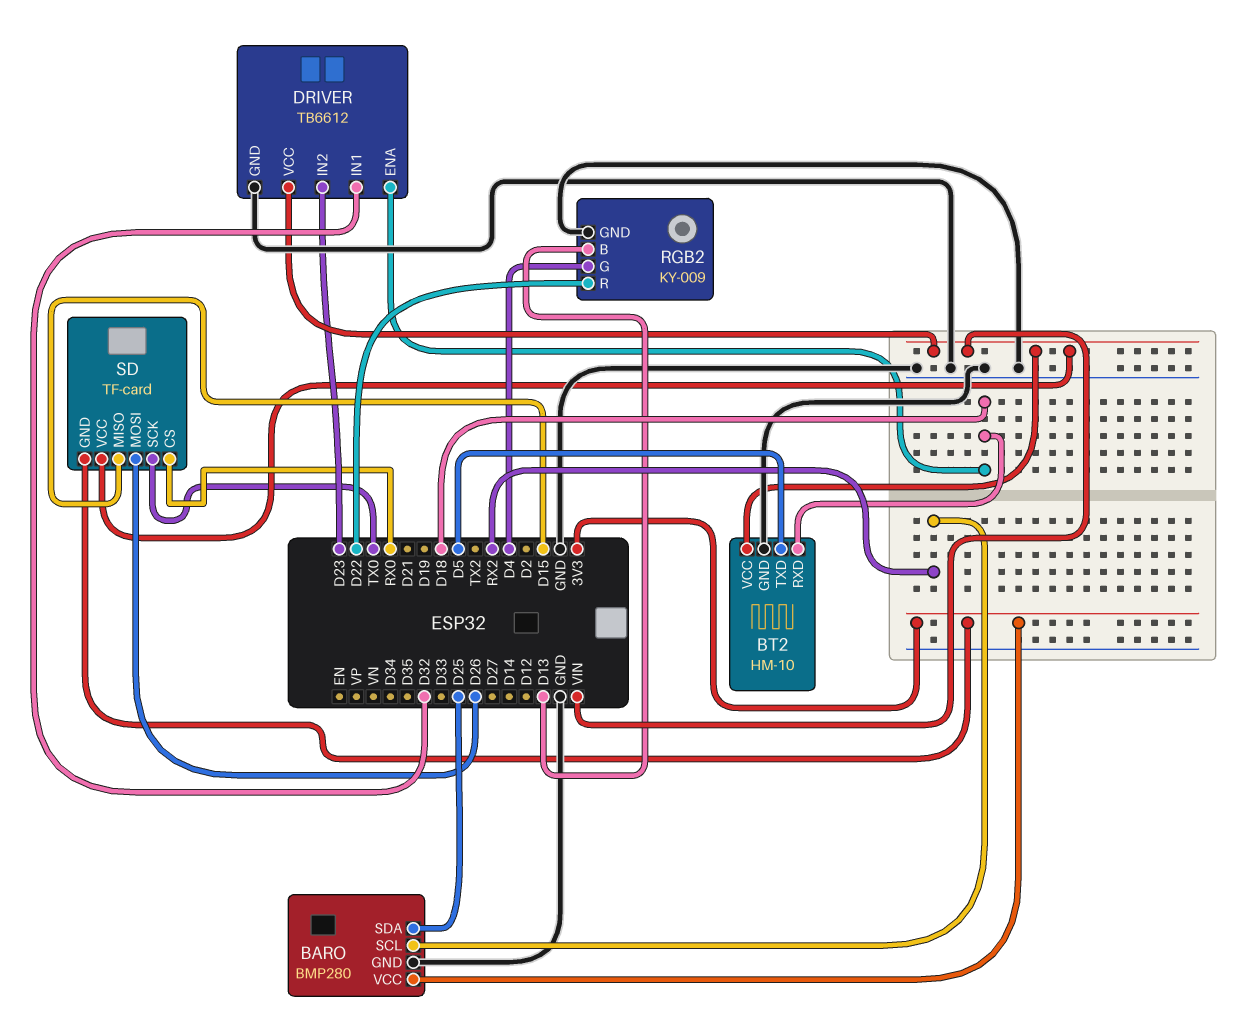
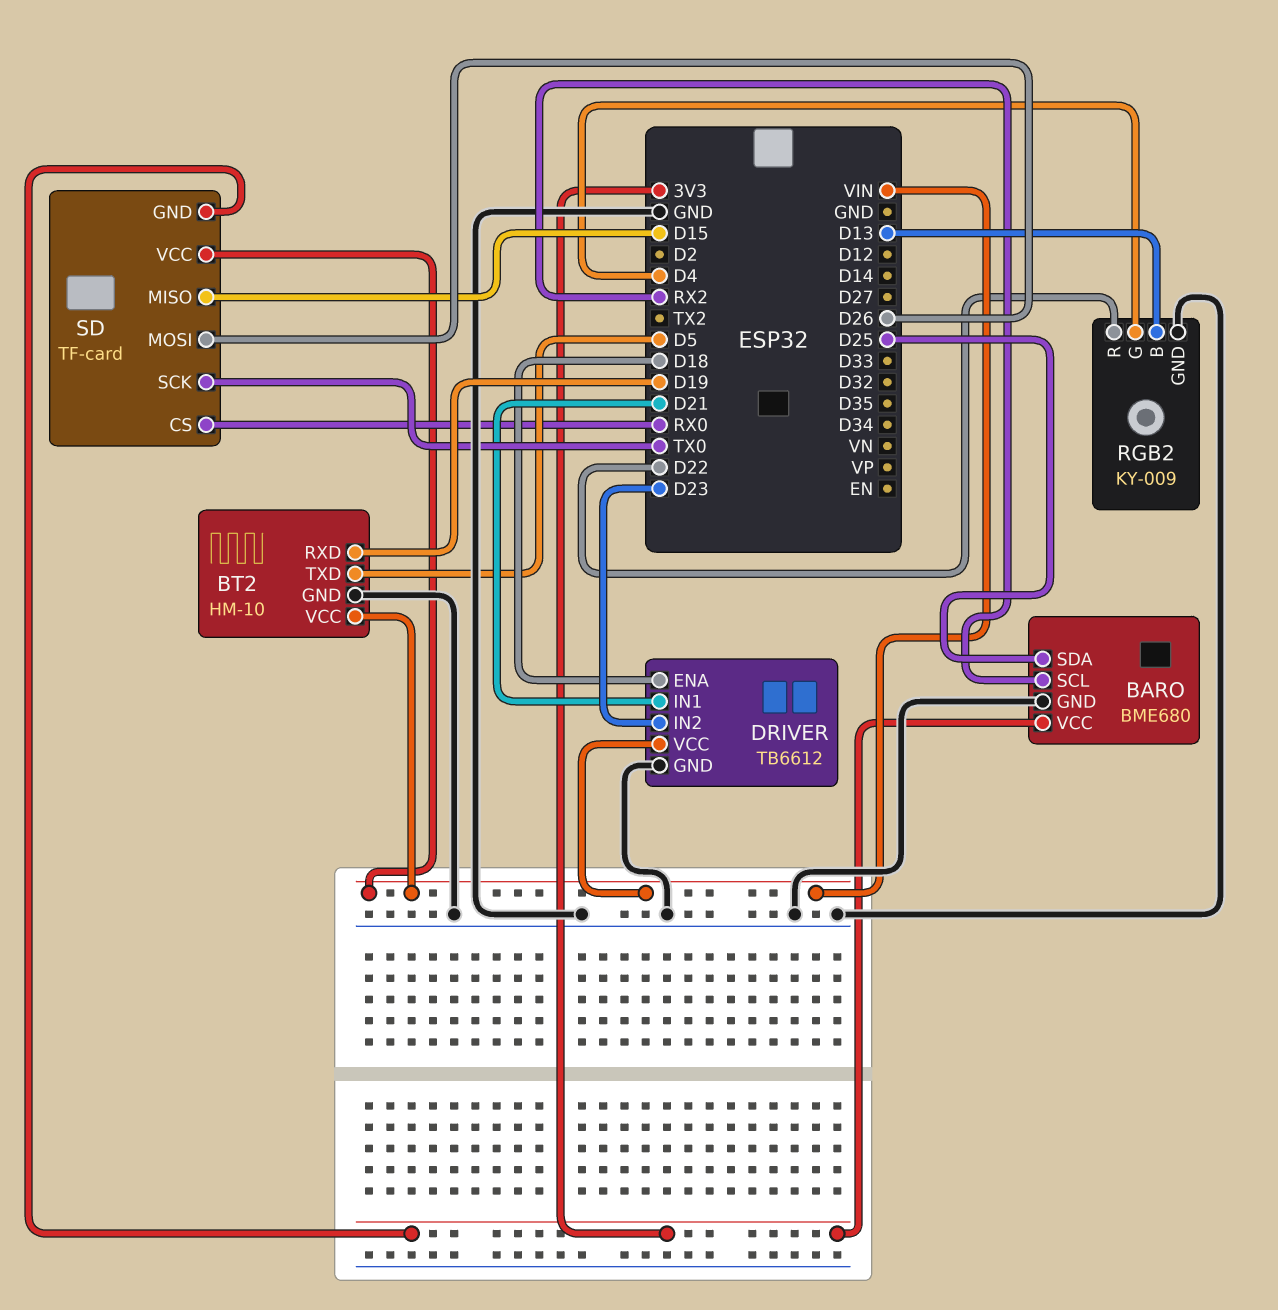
BARO: BMP280 -> BME680
BT2 pin RXD: D18 -> D19
DRIVER pin IN1: D32 -> D21

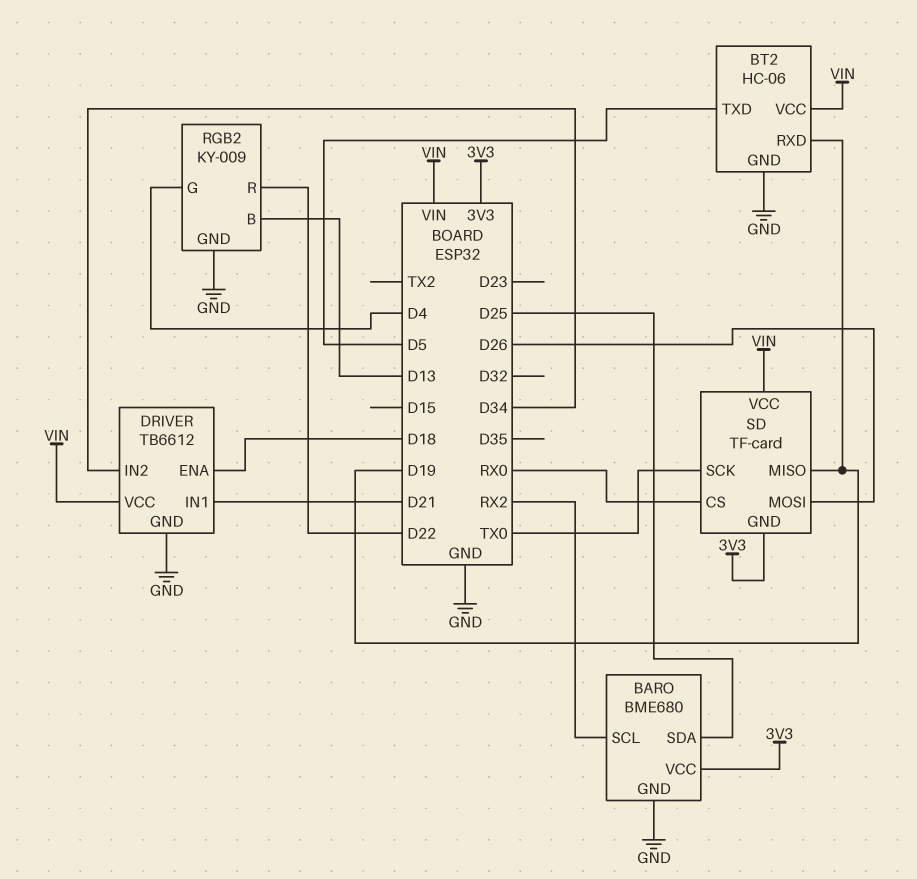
BT2: HM-10 -> HC-06
DRIVER pin IN2: D23 -> D34
SD pin MISO: D15 -> D19

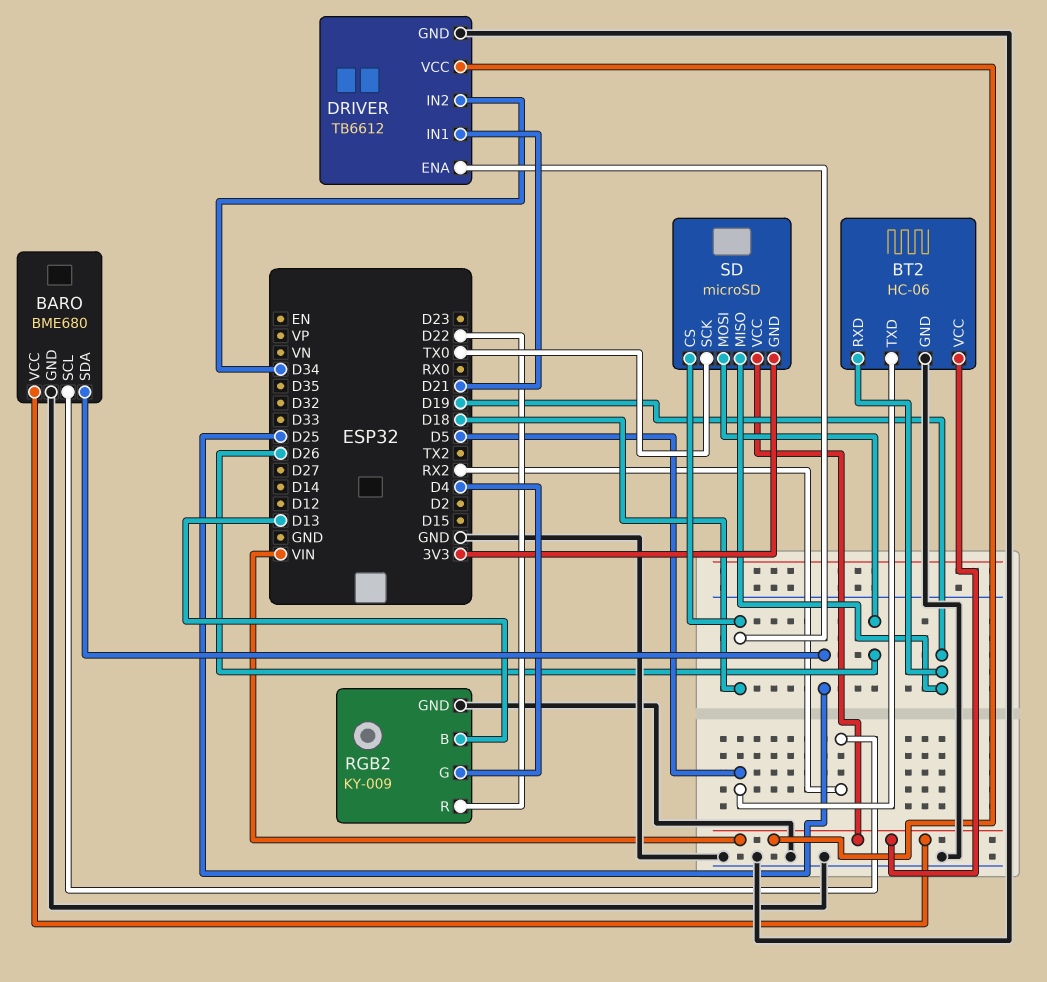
BARO pin VCC: 3V3 -> VIN
SD: TF-card -> microSD
SD pin CS: RX0 -> D18

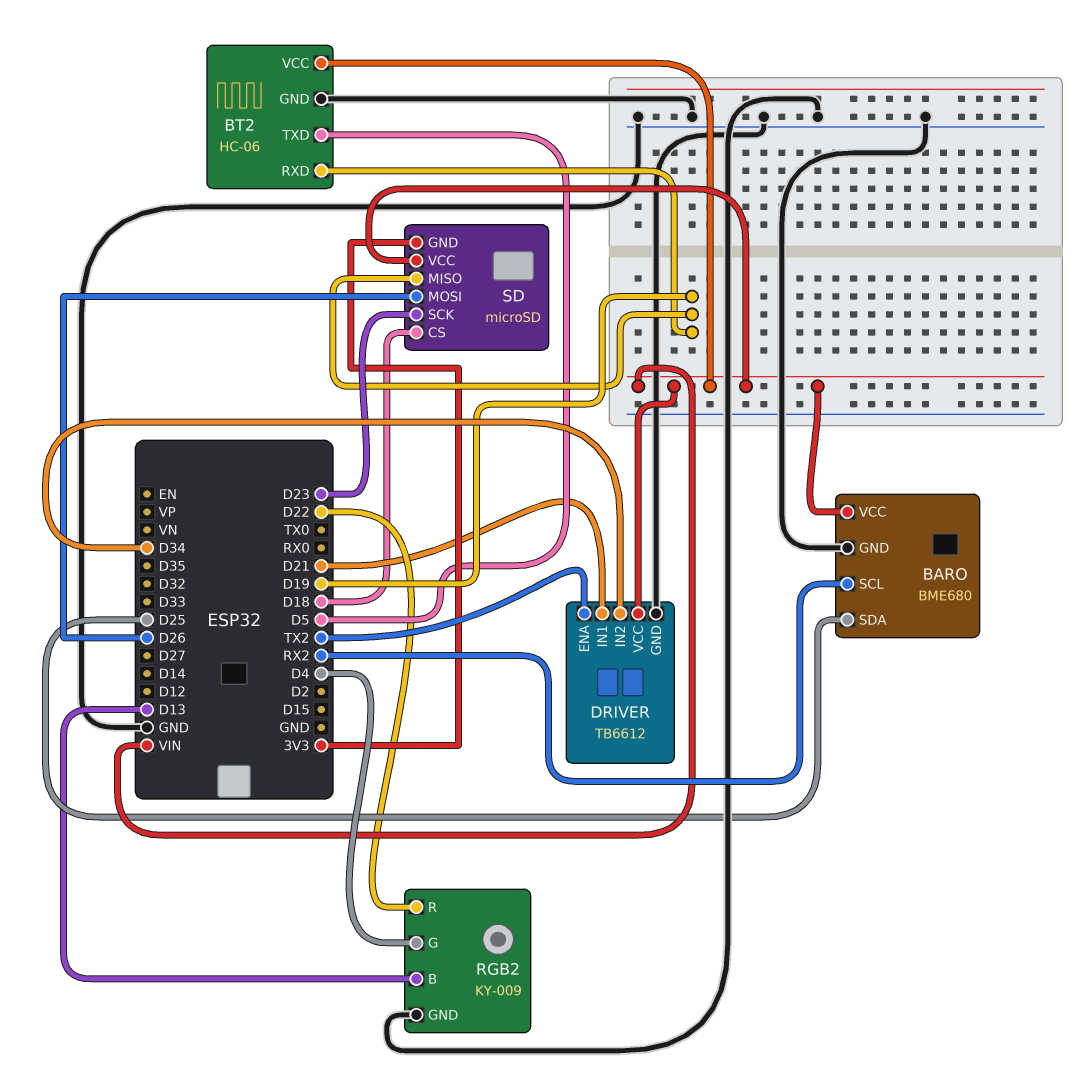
DRIVER pin ENA: D18 -> TX2
SD pin SCK: TX0 -> D23

